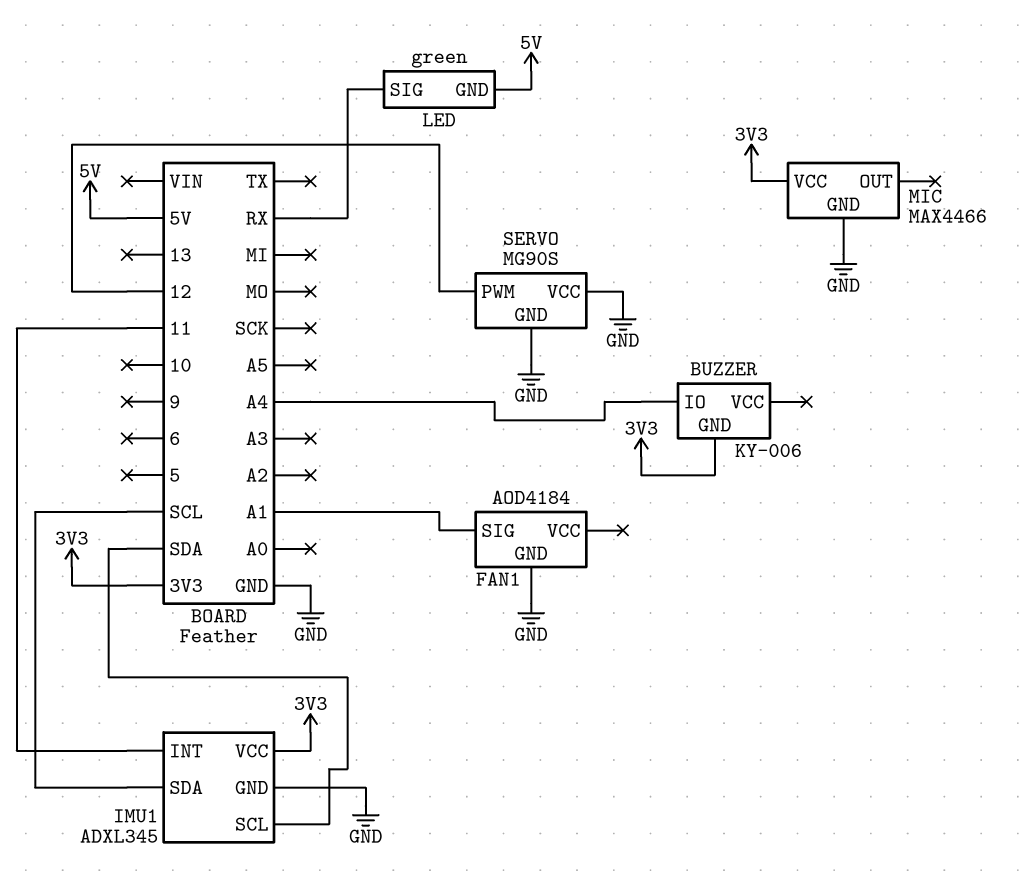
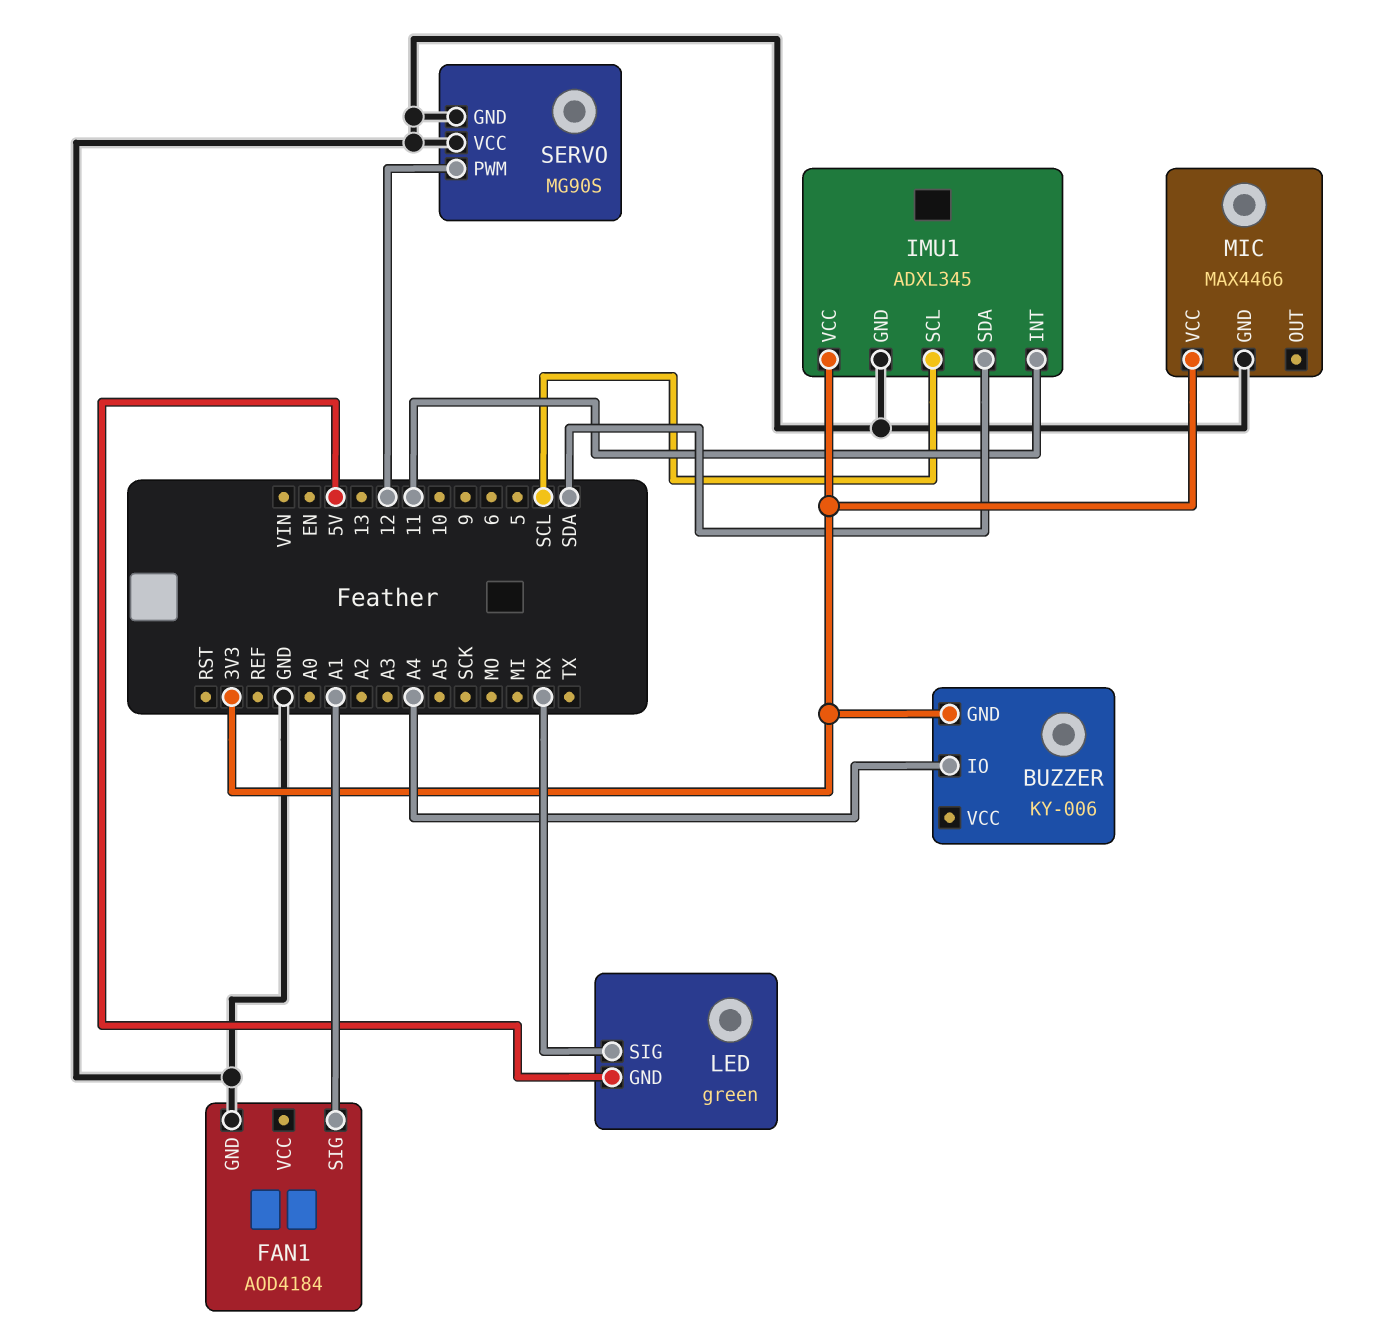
IMU1 pin SCL: SDA -> SCL
IMU1 pin SDA: SCL -> SDA

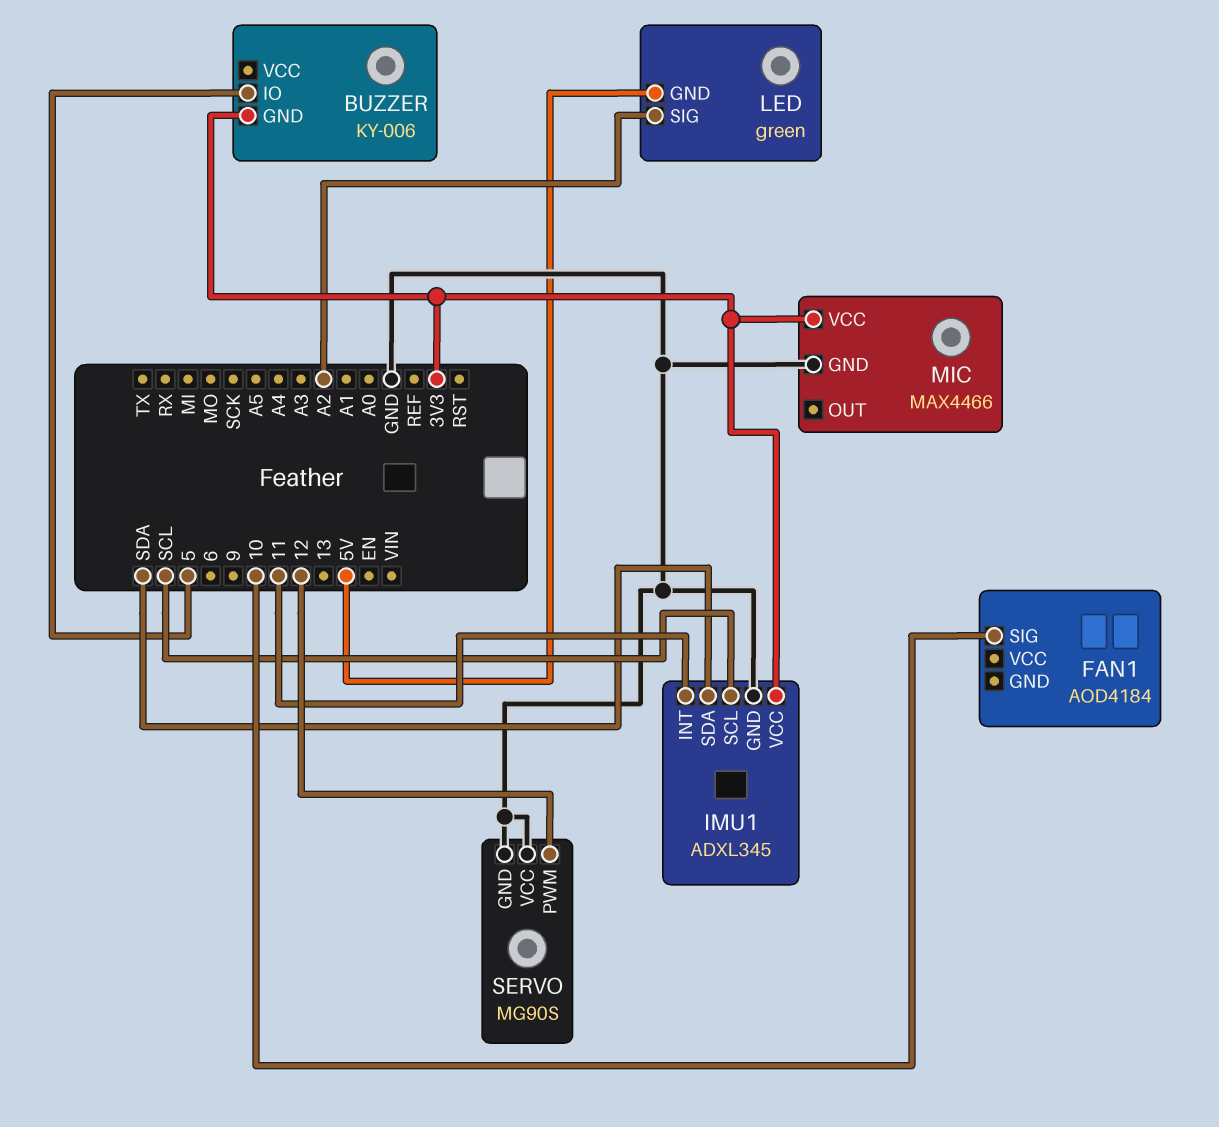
BUZZER pin IO: A4 -> 5
FAN1 pin GND: GND -> none
FAN1 pin SIG: A1 -> 10
LED pin SIG: RX -> A2

